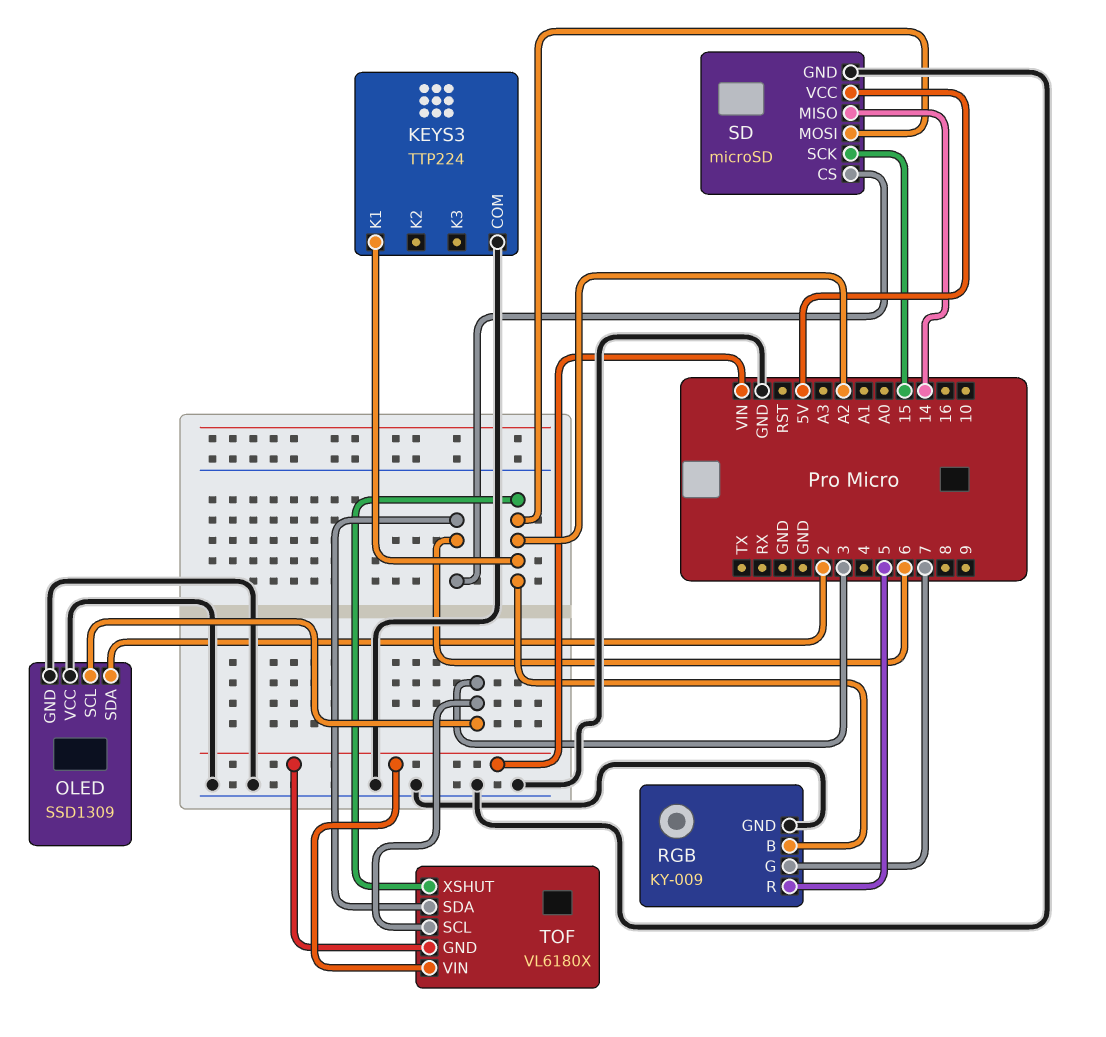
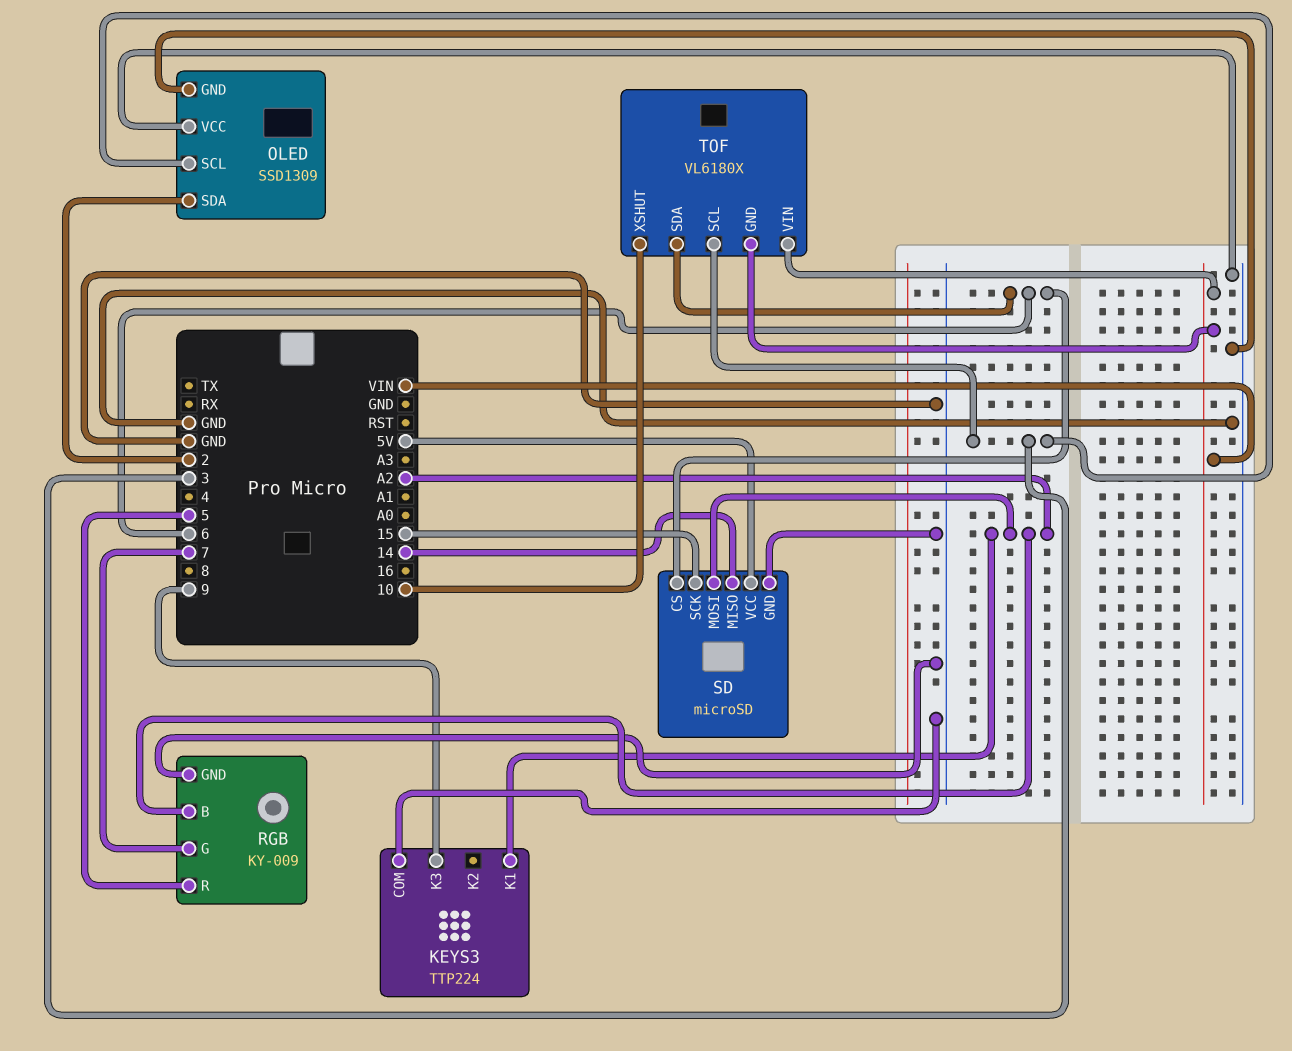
KEYS3 pin K3: none -> 9
TOF pin XSHUT: A2 -> 10

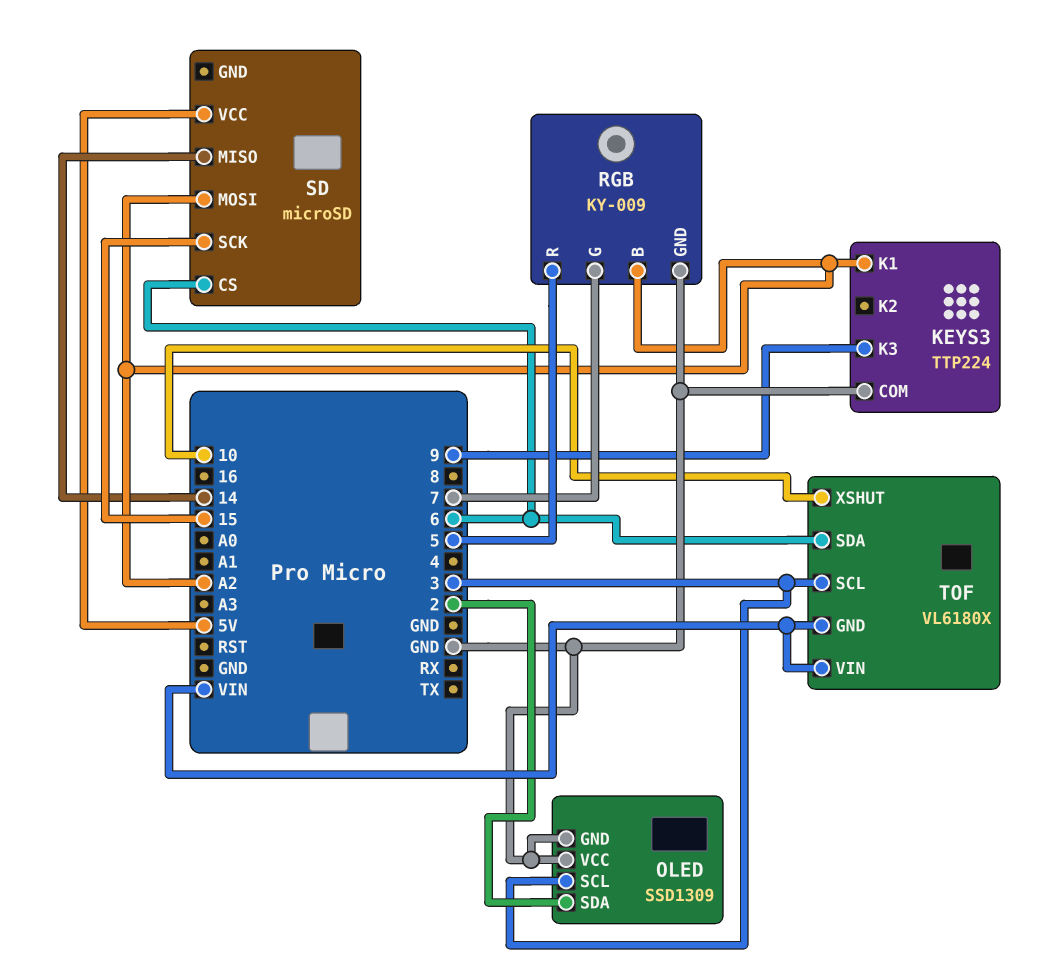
SD pin GND: GND -> none

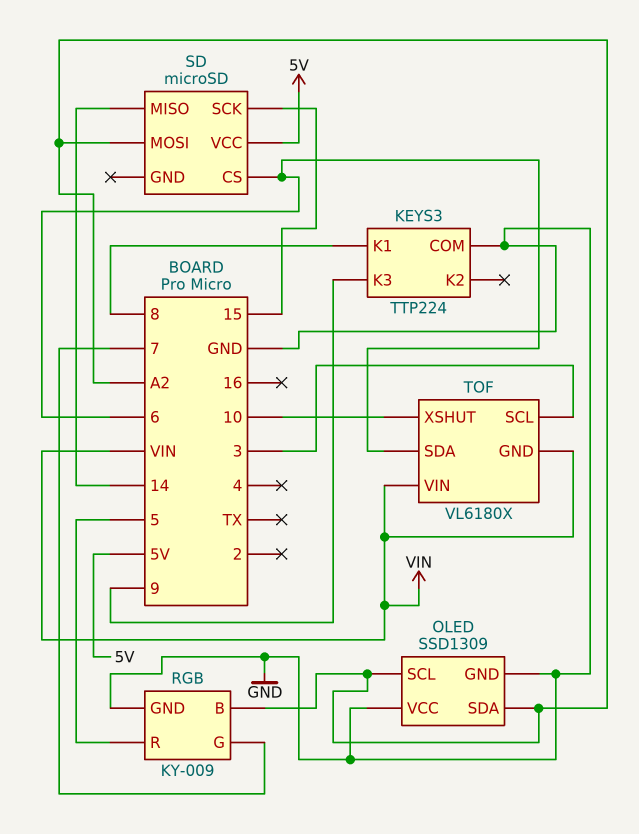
KEYS3 pin K1: A2 -> 8
OLED pin SCL: 3 -> A2
OLED pin SDA: 2 -> A2

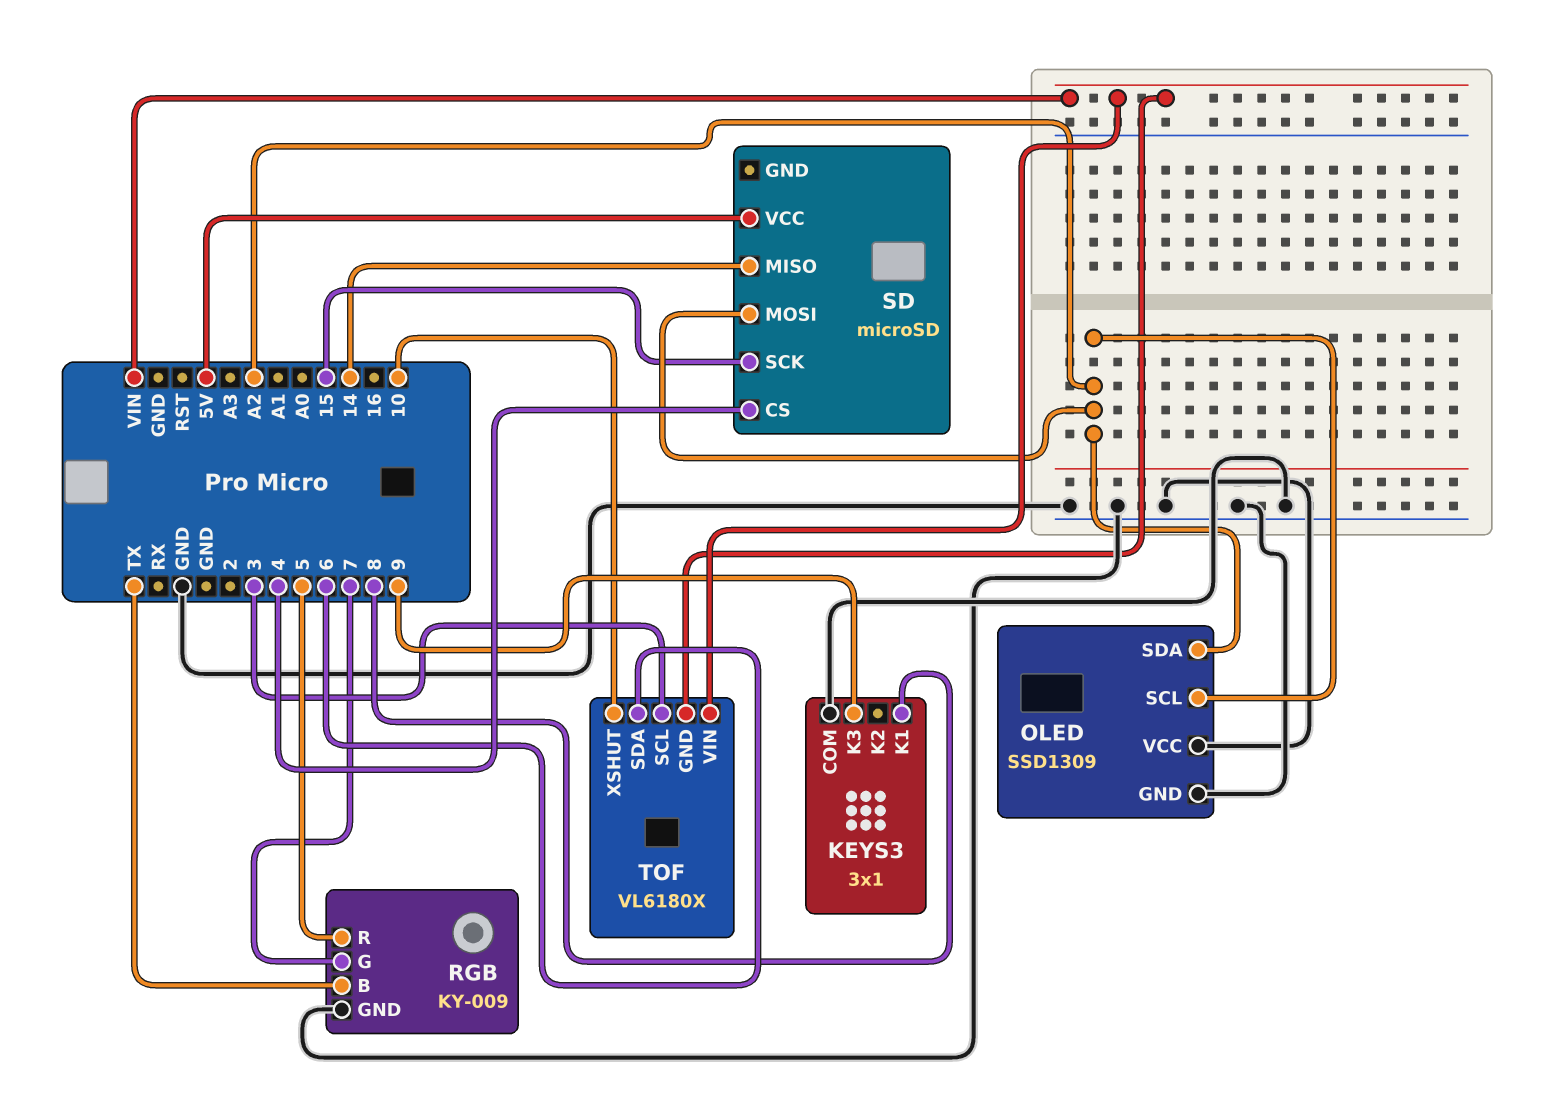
KEYS3: TTP224 -> 3x1
RGB pin B: A2 -> TX
SD pin CS: 6 -> 4

